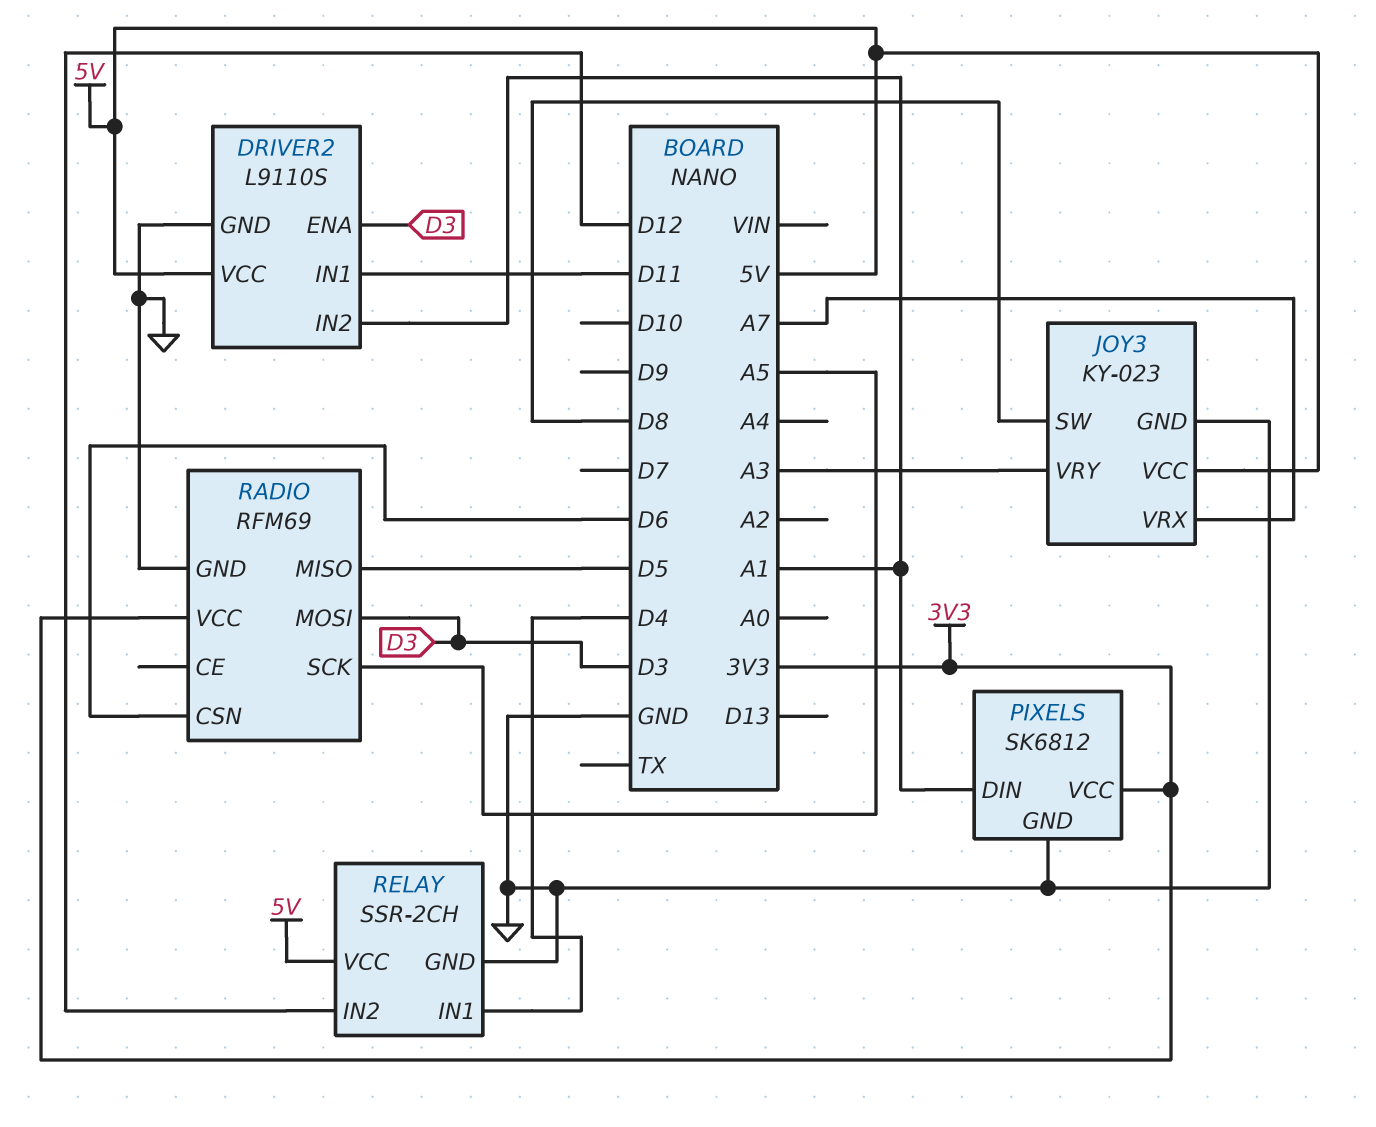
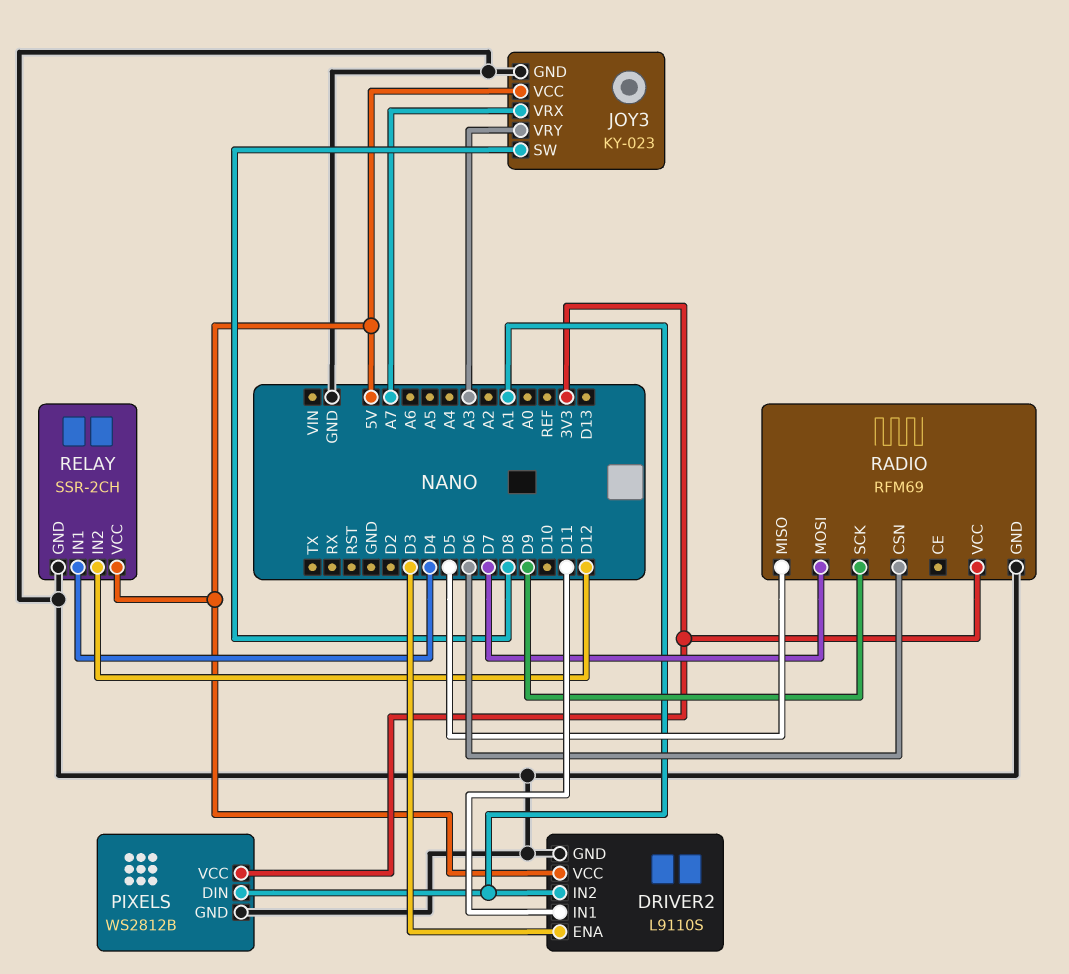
PIXELS: SK6812 -> WS2812B
RADIO pin MOSI: D3 -> D7
RADIO pin SCK: A5 -> D9

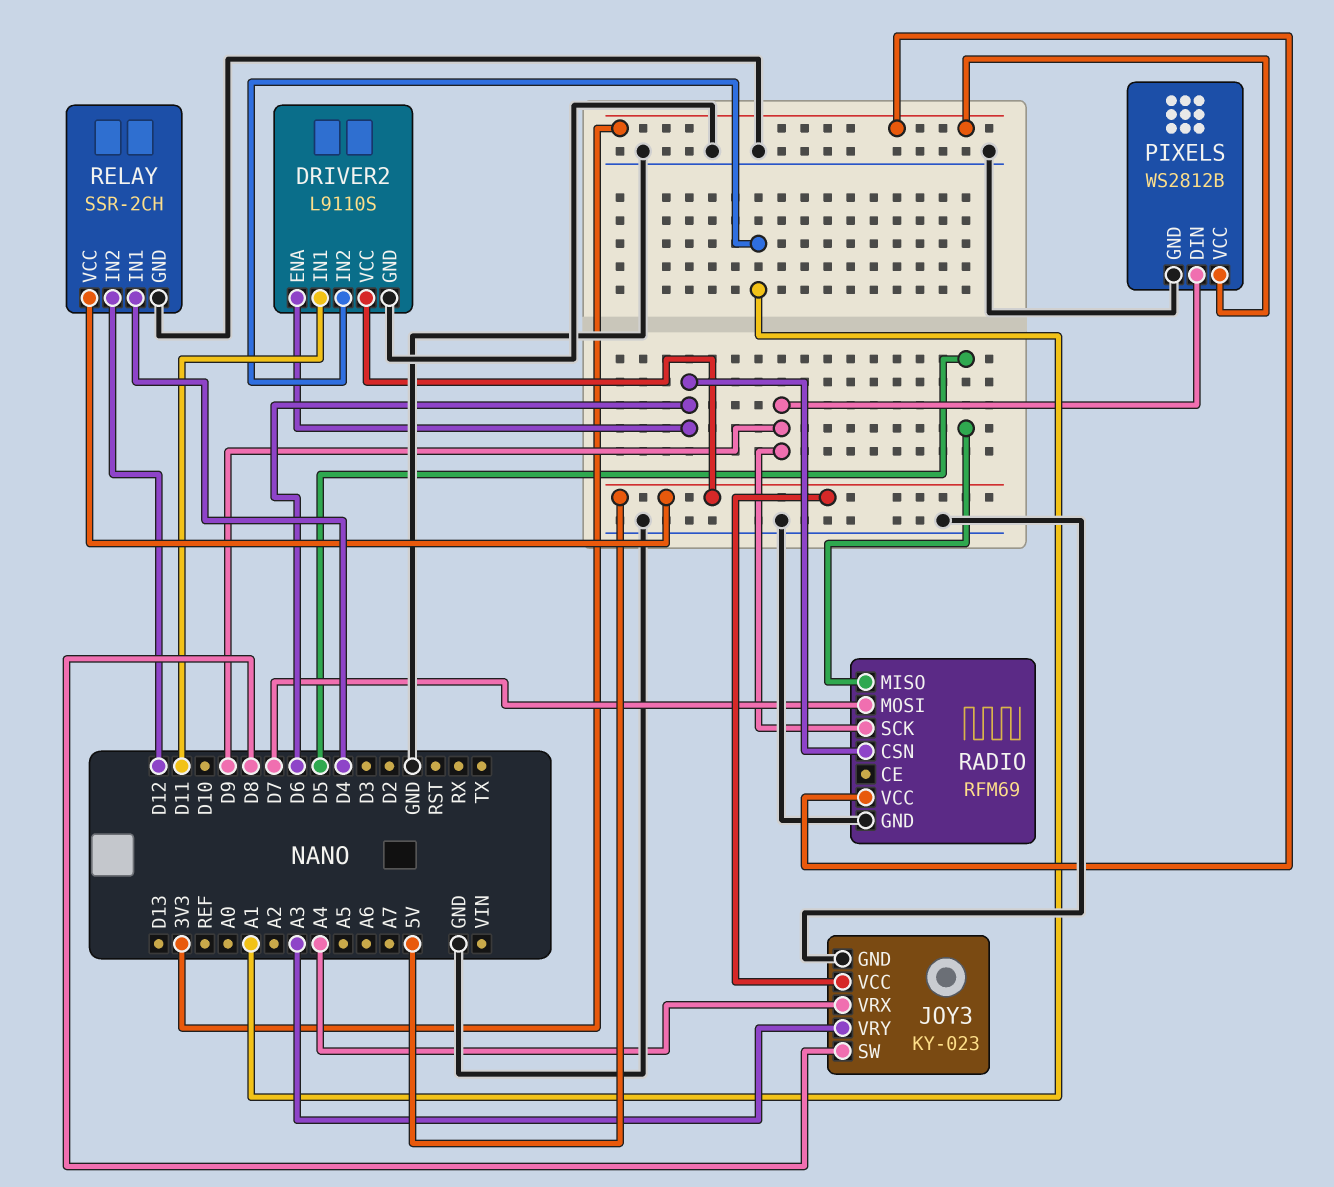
DRIVER2 pin ENA: D3 -> D6
JOY3 pin VRX: A7 -> A4
PIXELS pin DIN: A1 -> D9

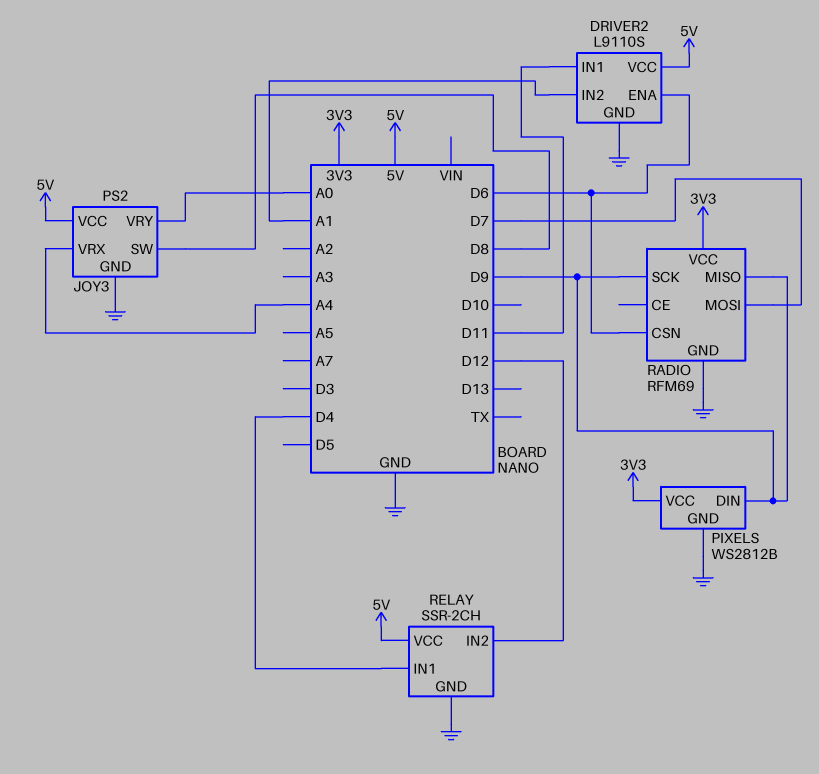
JOY3: KY-023 -> PS2
JOY3 pin VRY: A3 -> A0
RADIO pin MISO: D5 -> D9

